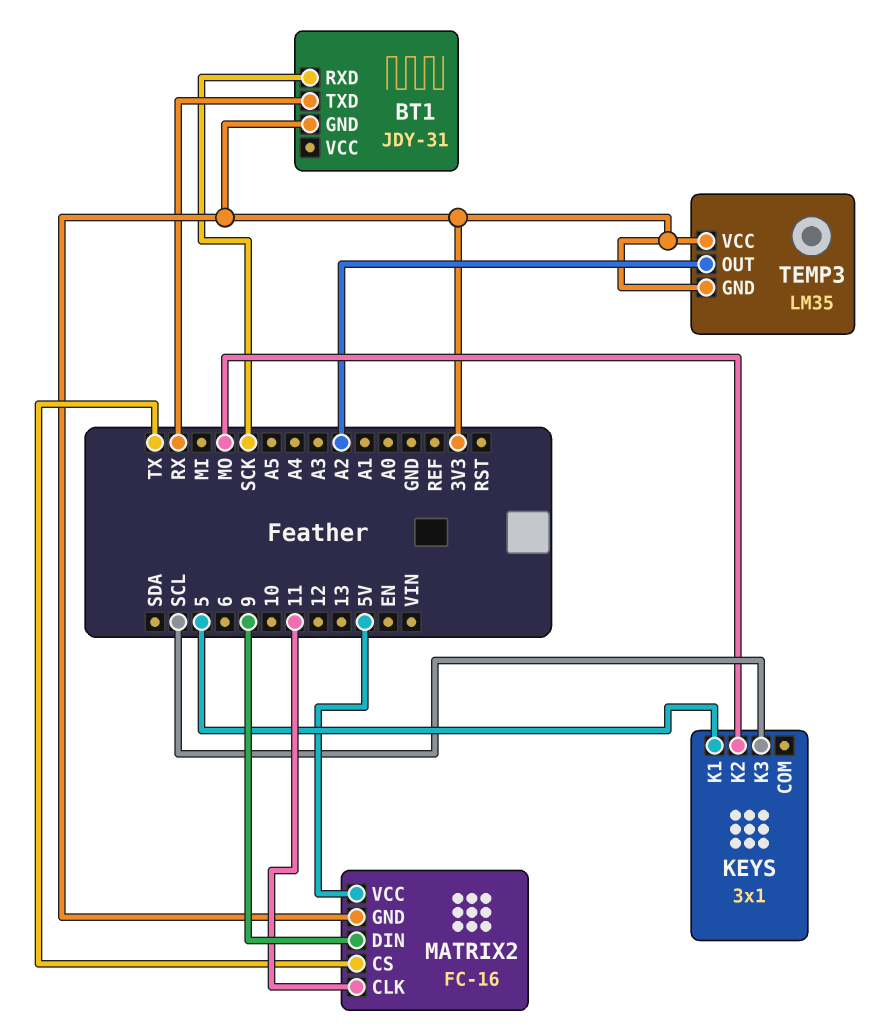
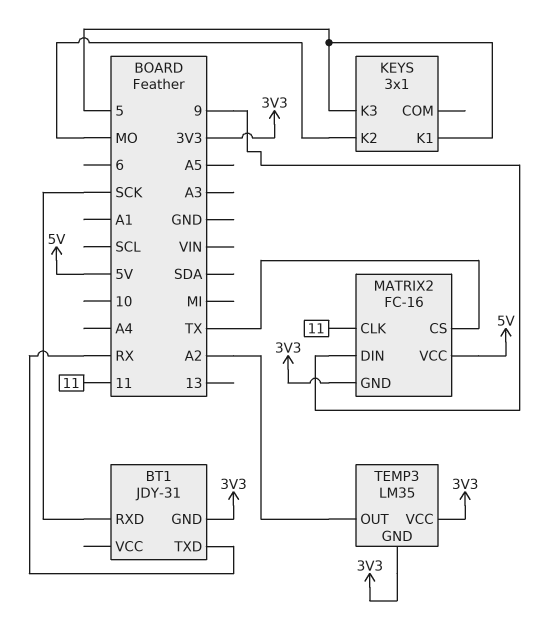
KEYS pin K3: SCL -> 5

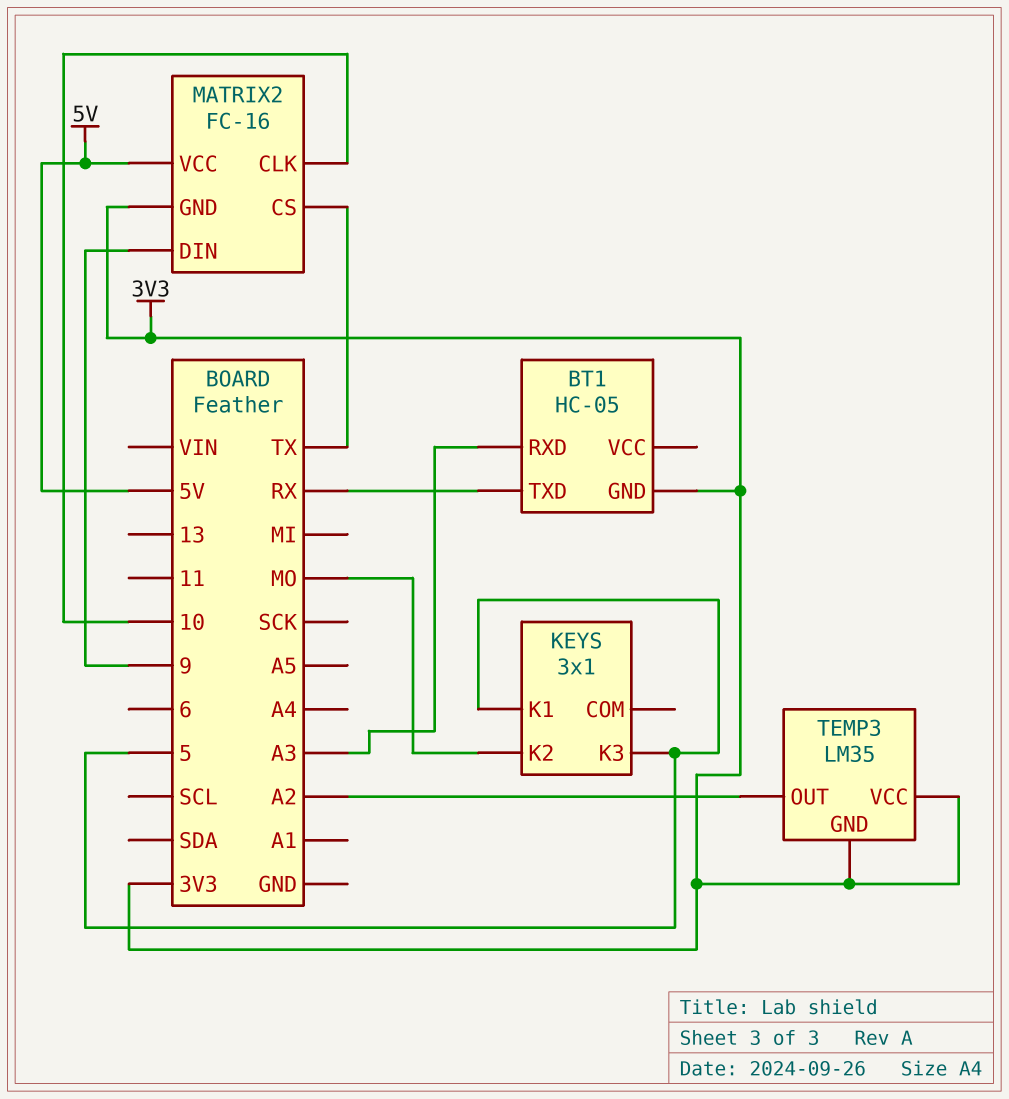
BT1: JDY-31 -> HC-05
BT1 pin RXD: SCK -> A3
MATRIX2 pin CLK: 11 -> 10

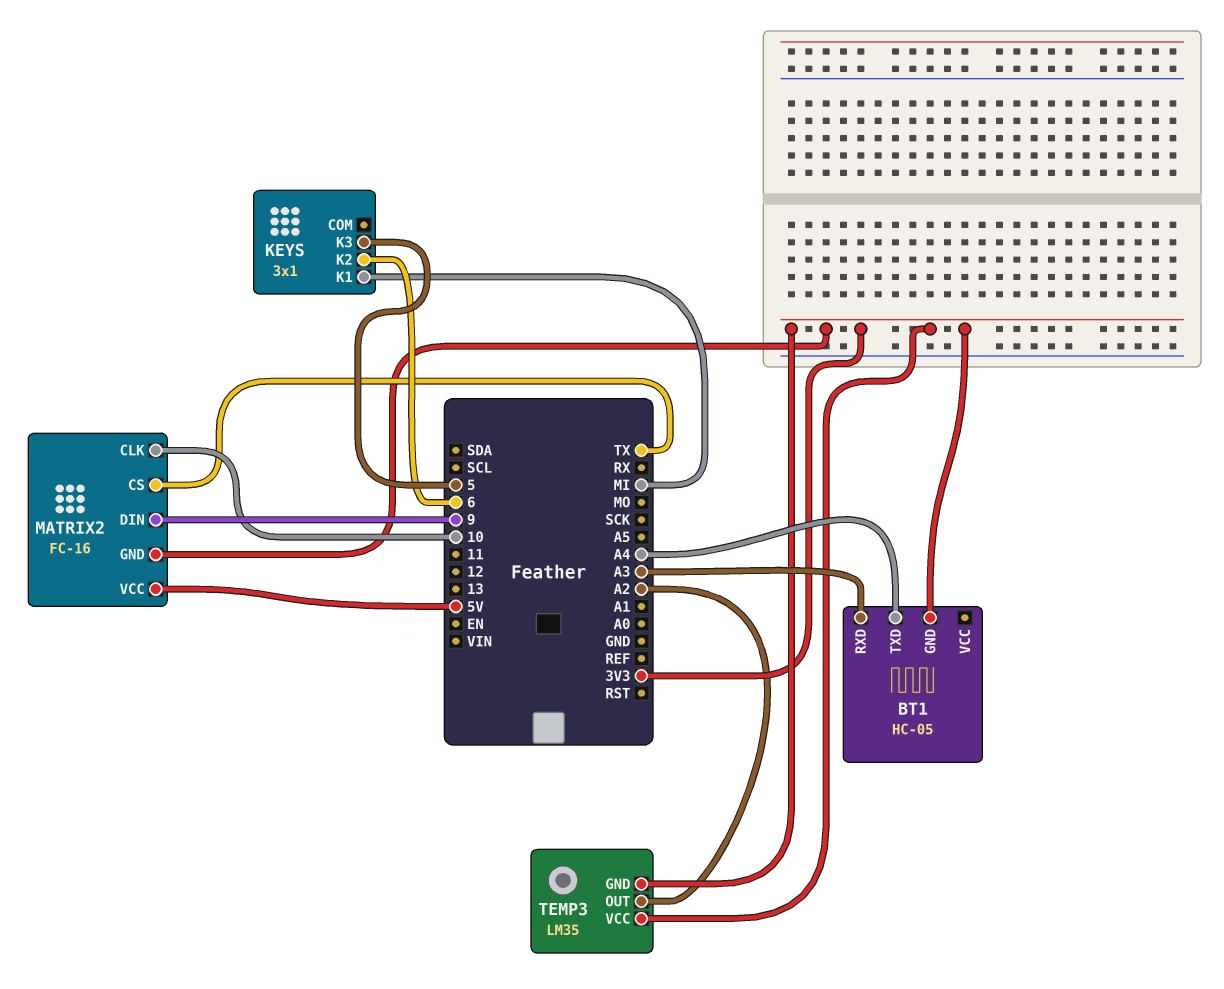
BT1 pin TXD: RX -> A4
KEYS pin K1: 5 -> MI
KEYS pin K2: MO -> 6

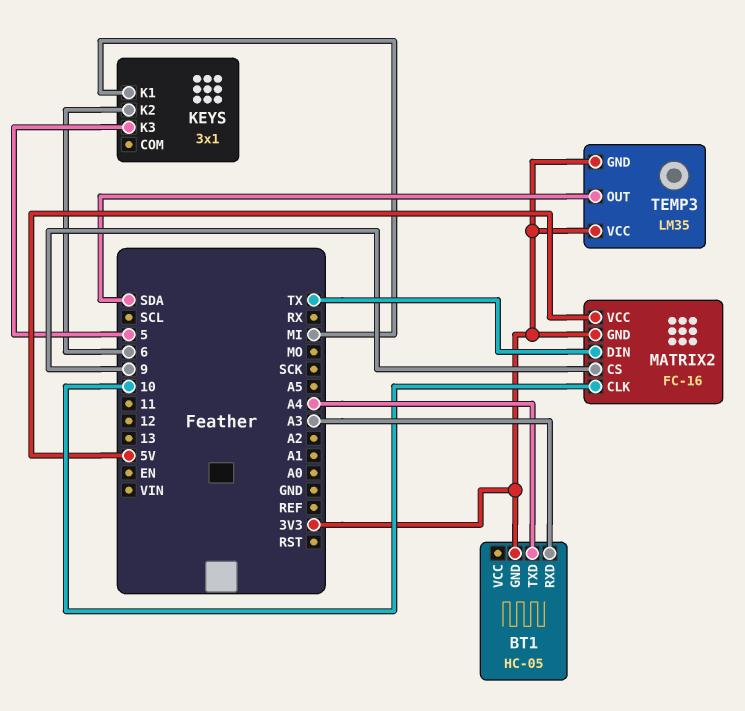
MATRIX2 pin CS: TX -> 9
MATRIX2 pin DIN: 9 -> TX
TEMP3 pin OUT: A2 -> SDA

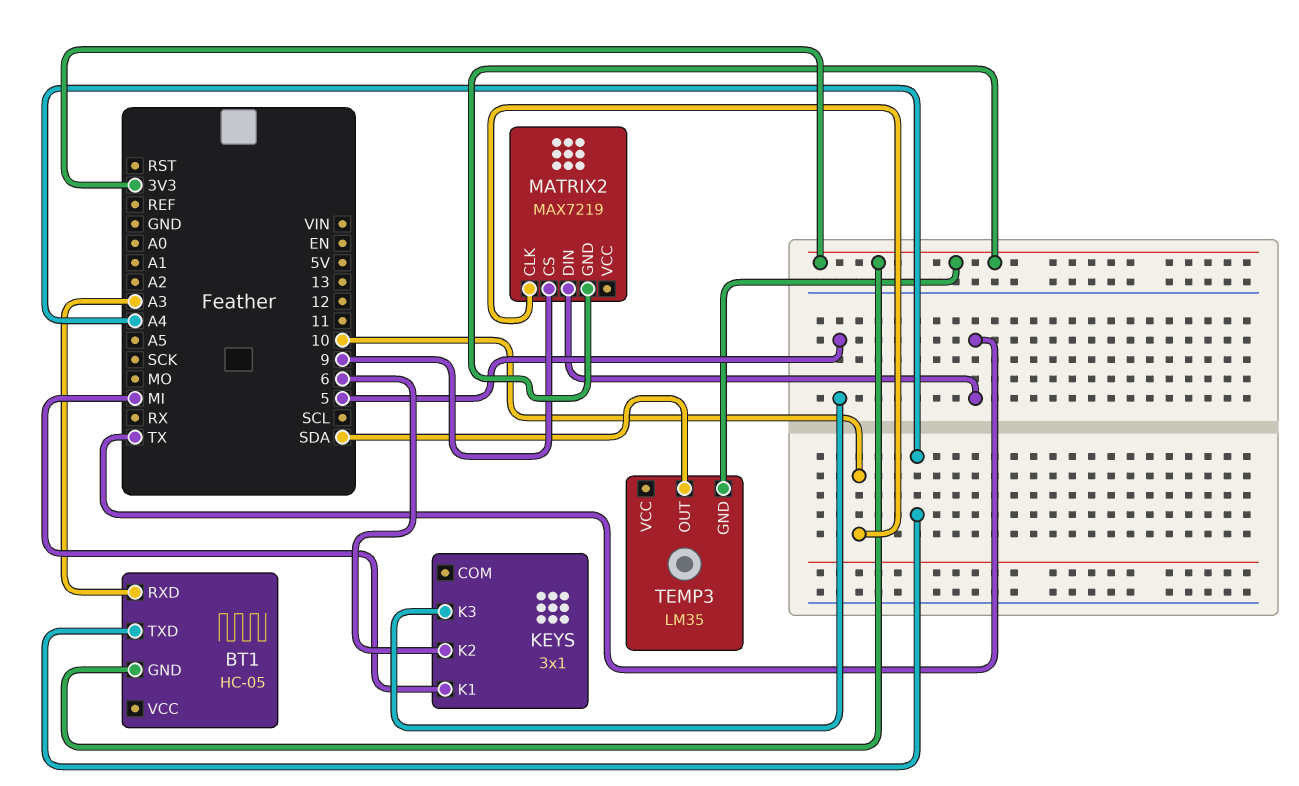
MATRIX2: FC-16 -> MAX7219
MATRIX2 pin VCC: 5V -> none
TEMP3 pin VCC: 3V3 -> none

